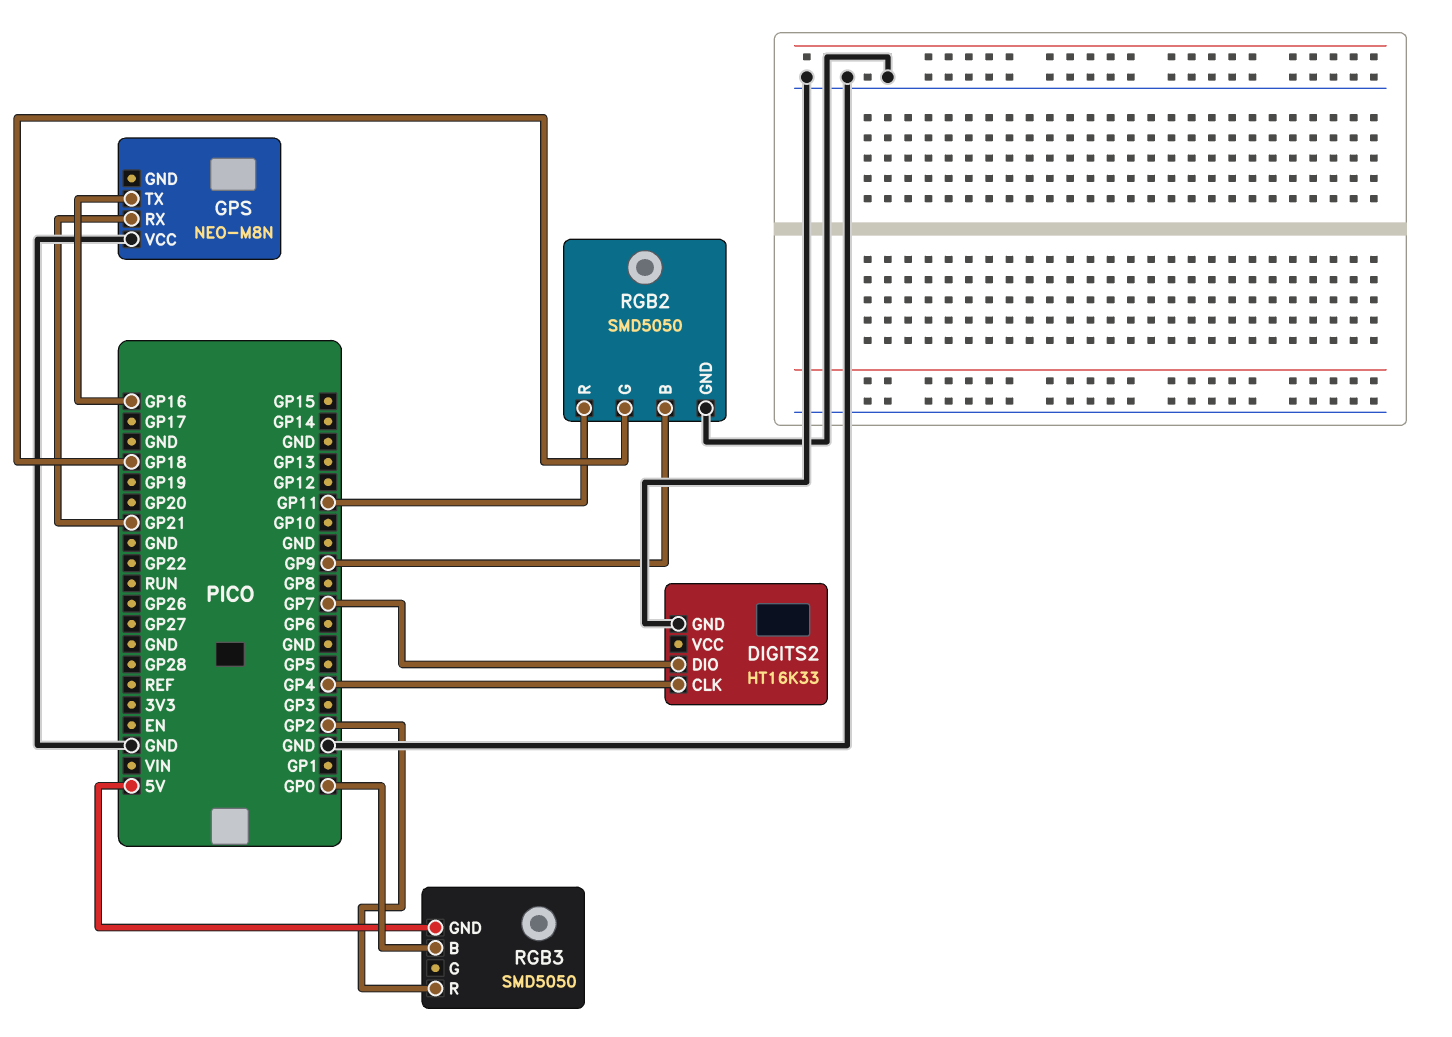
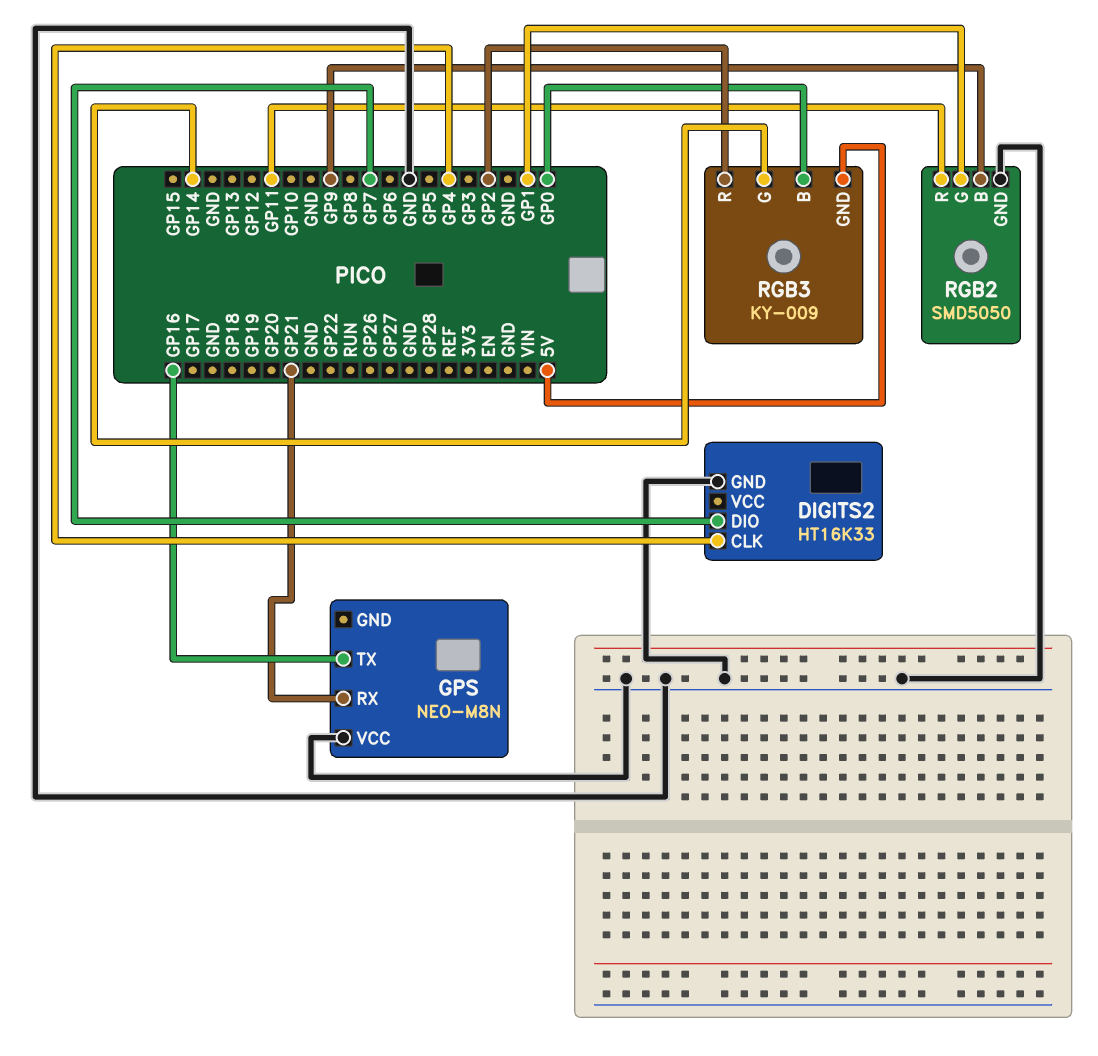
RGB2 pin G: GP18 -> GP1
RGB3: SMD5050 -> KY-009
RGB3 pin G: none -> GP14

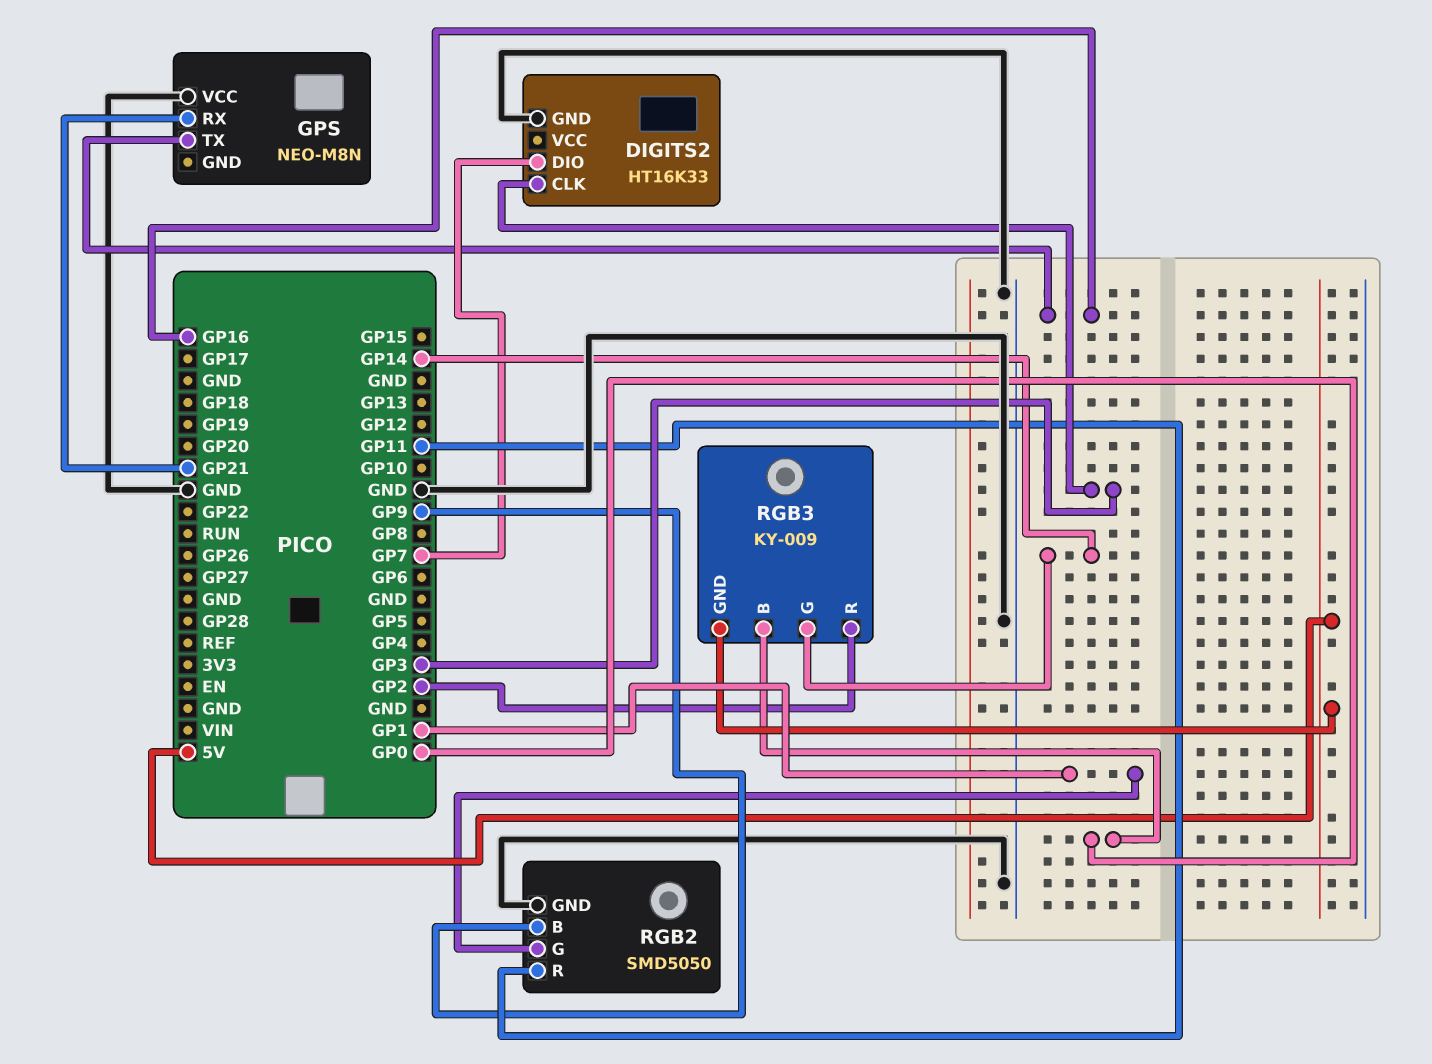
DIGITS2 pin CLK: GP4 -> GP3

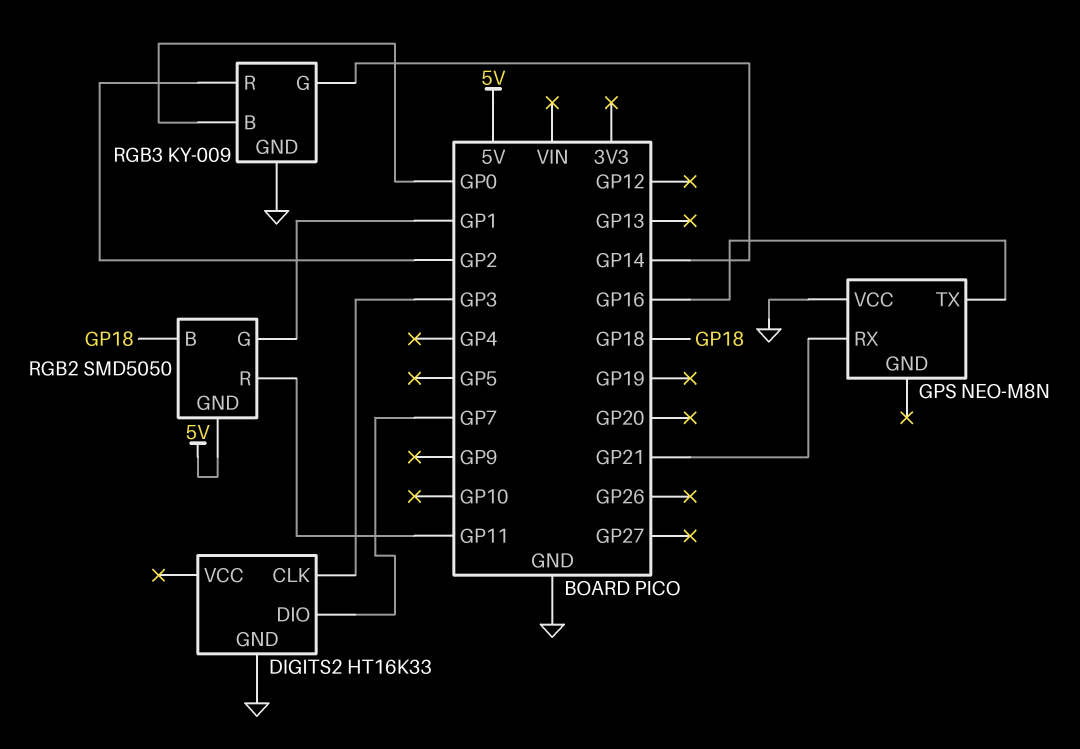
RGB2 pin B: GP9 -> GP18
RGB2 pin GND: GND -> 5V
RGB3 pin GND: 5V -> GND

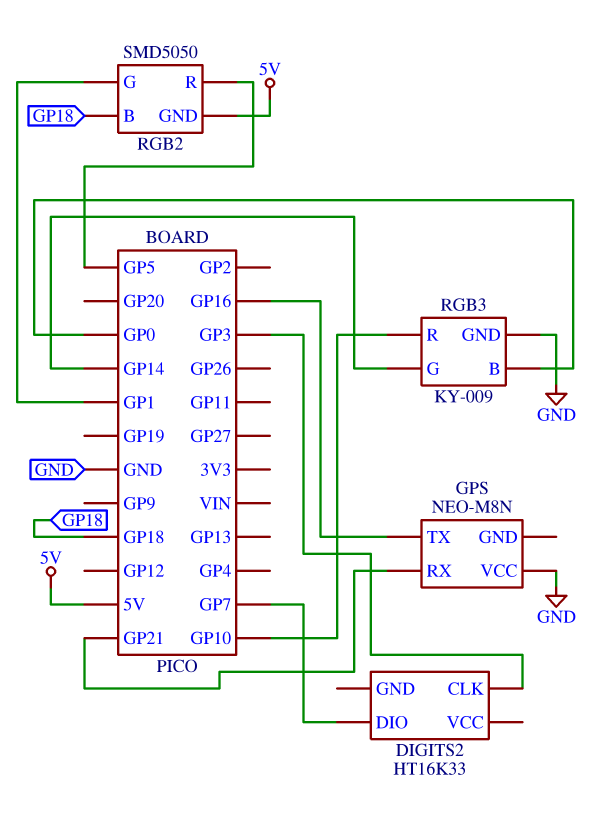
DIGITS2 pin GND: GND -> none
RGB2 pin R: GP11 -> GP5
RGB3 pin R: GP2 -> GP10

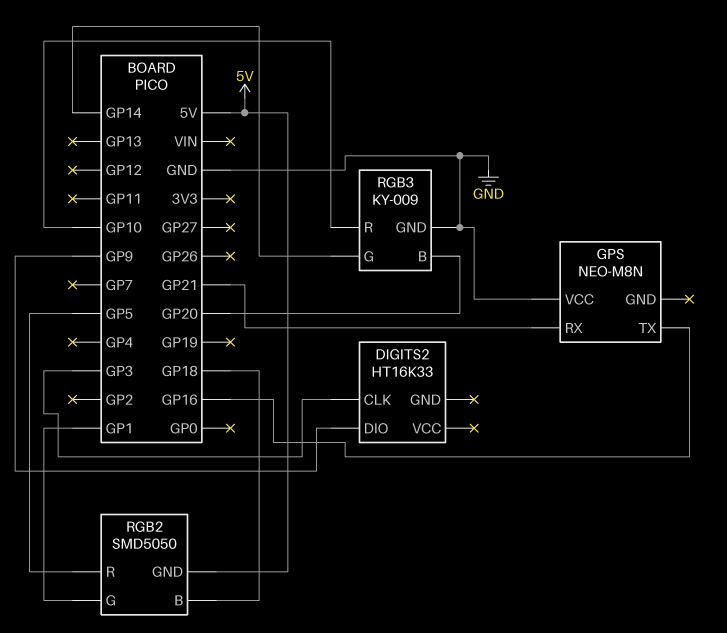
DIGITS2 pin DIO: GP7 -> GP9
RGB3 pin B: GP0 -> GP20

